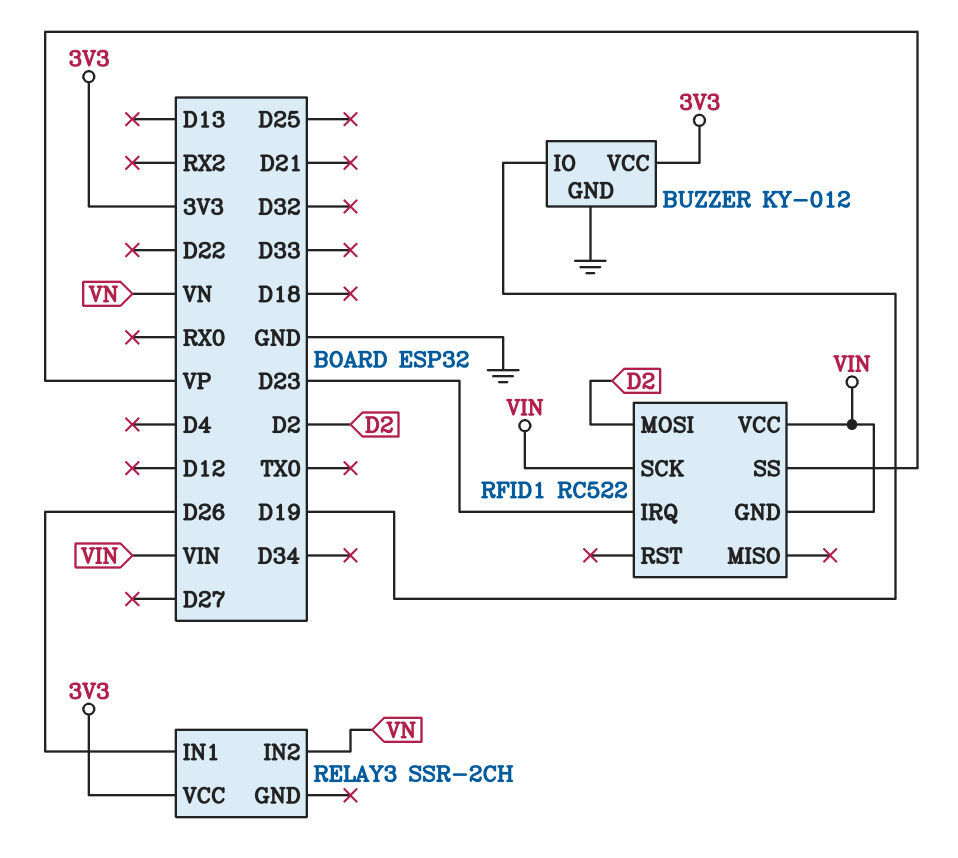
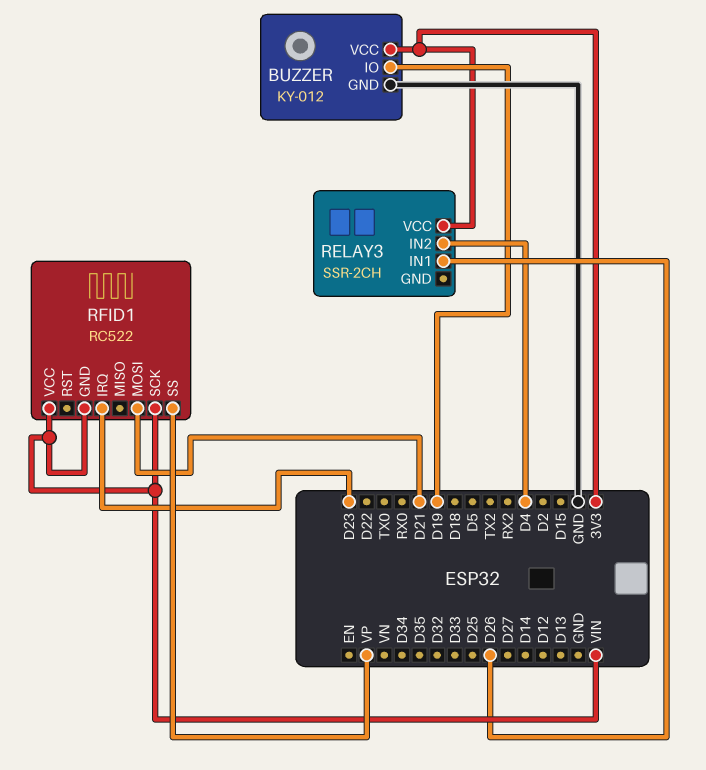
RELAY3 pin IN2: VN -> D4
RFID1 pin MOSI: D2 -> D21

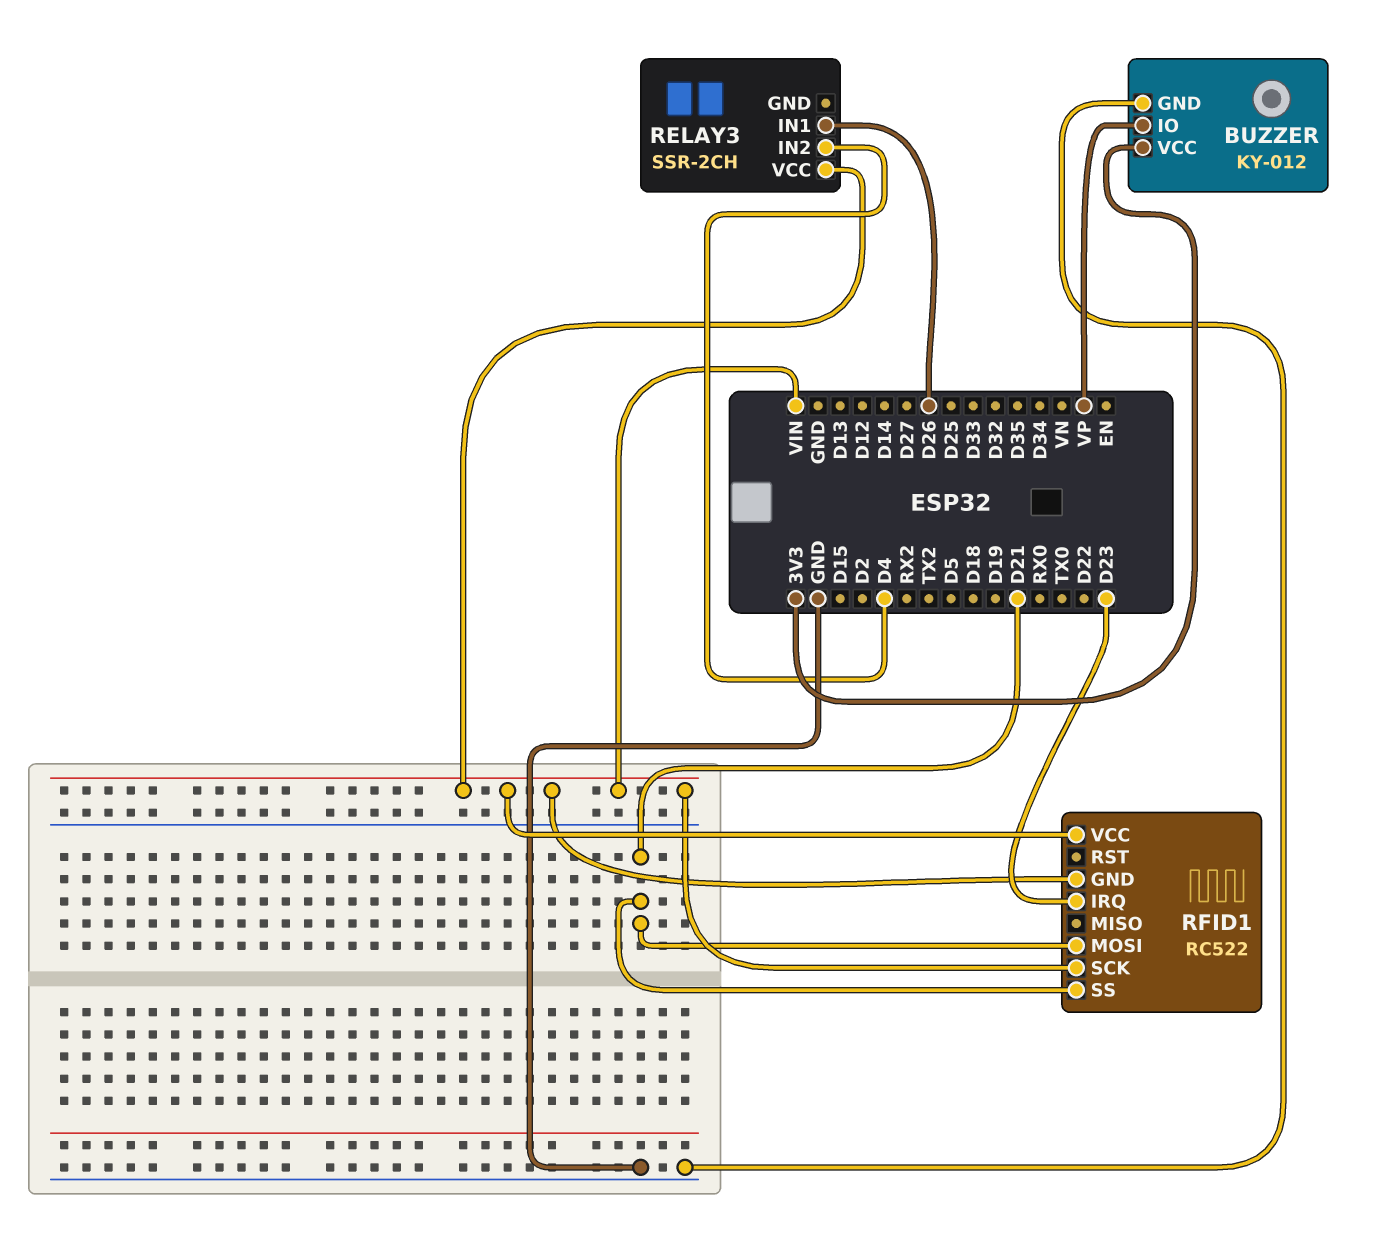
BUZZER pin IO: D19 -> VP
RELAY3 pin VCC: 3V3 -> VIN
RFID1 pin SS: VP -> D21

